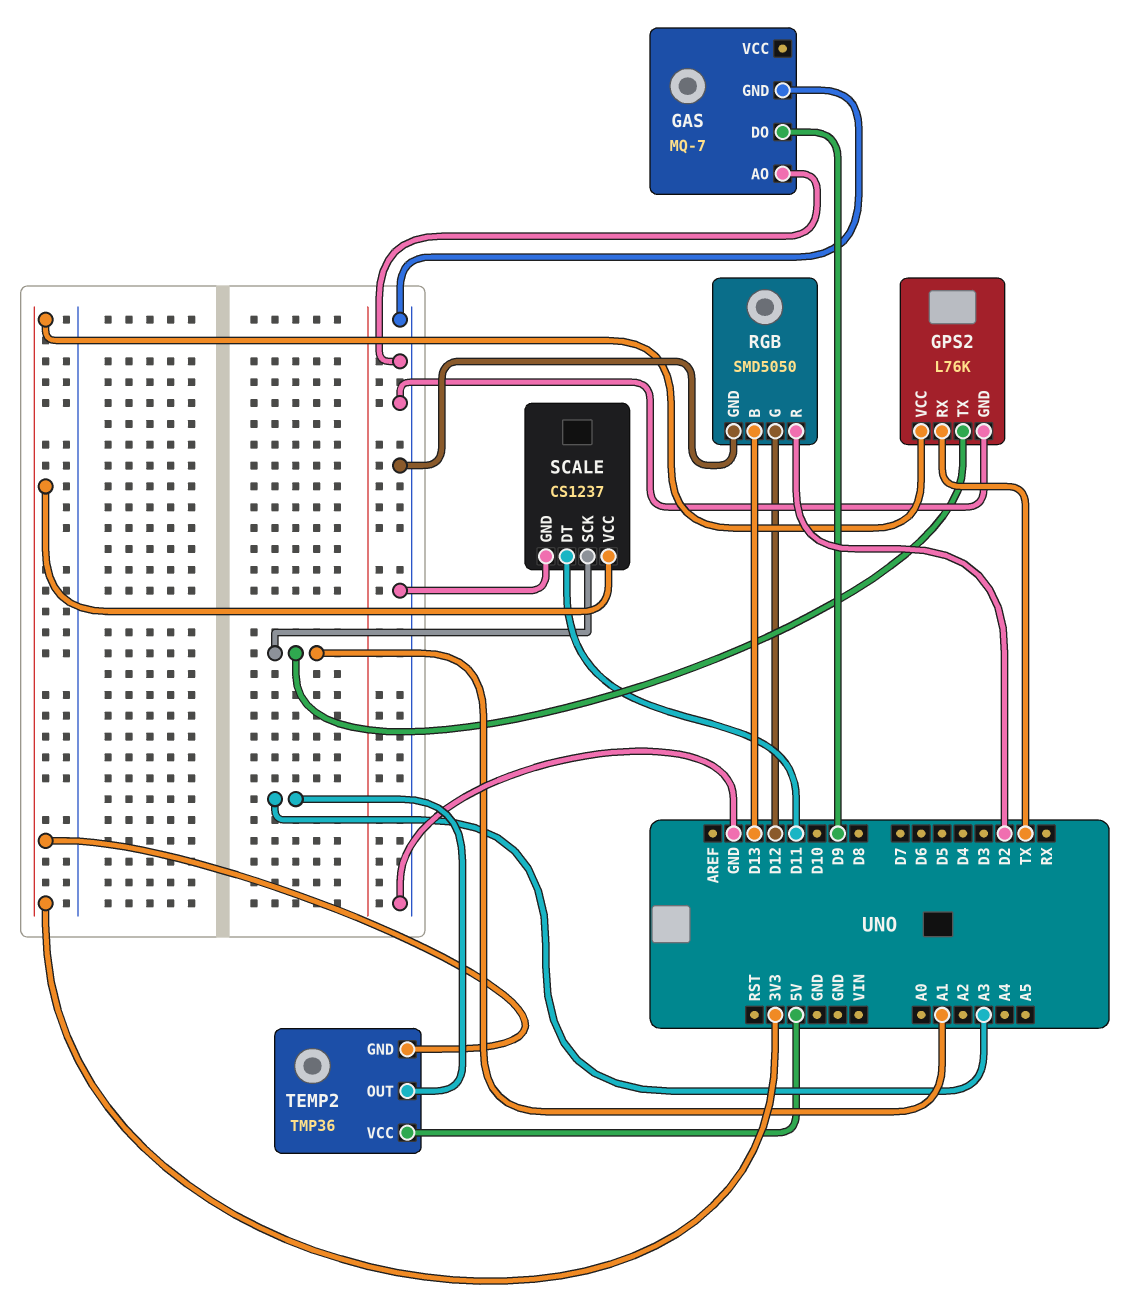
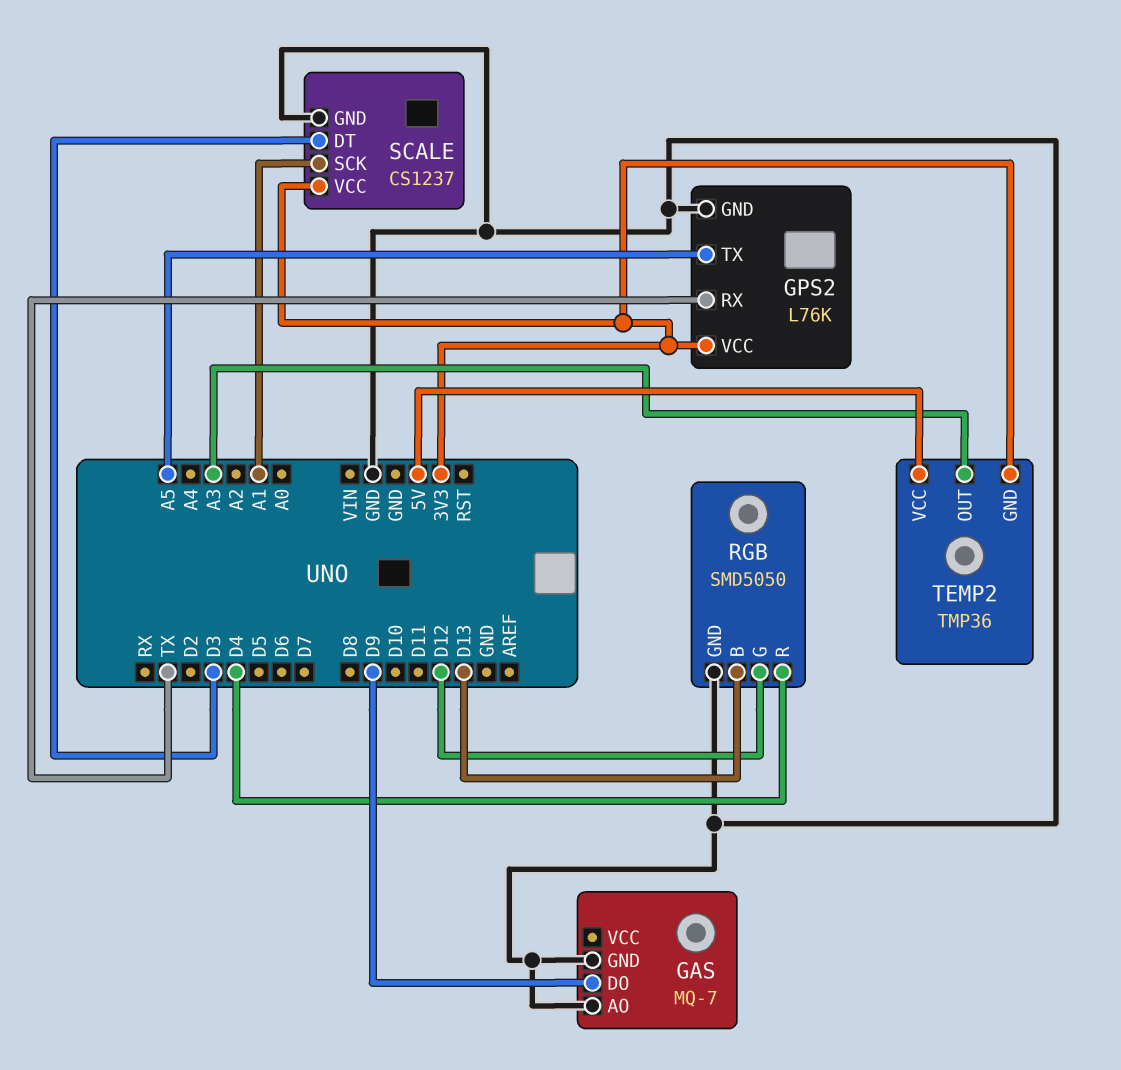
GPS2 pin TX: A1 -> A5
RGB pin R: D2 -> D4
SCALE pin DT: D11 -> D3

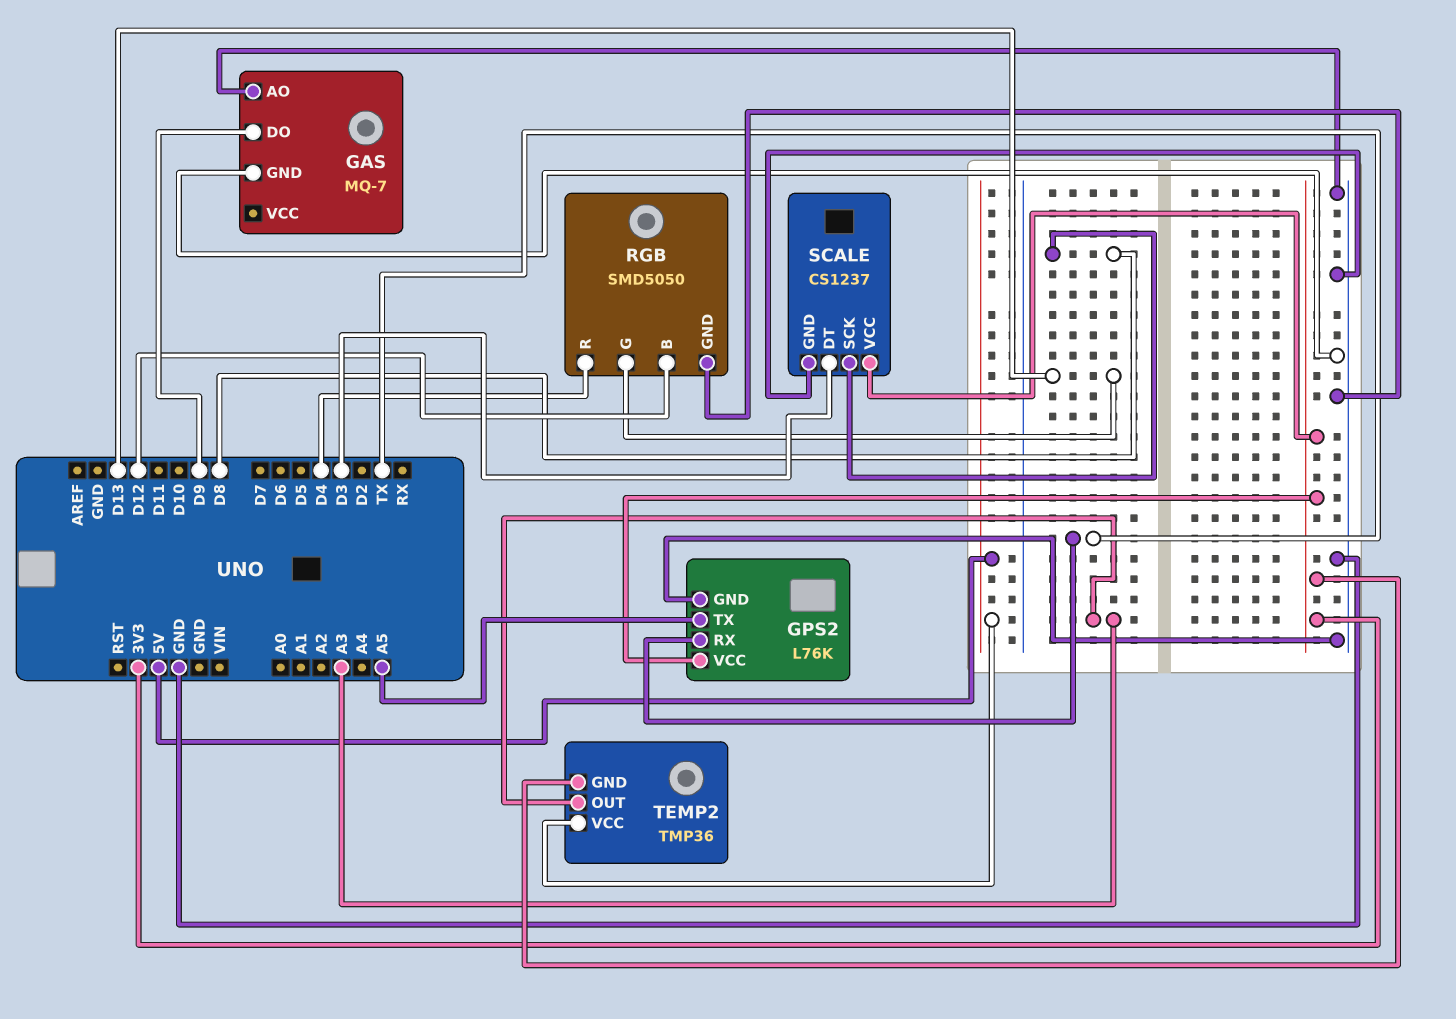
RGB pin B: D13 -> D12
RGB pin G: D12 -> D13
SCALE pin SCK: A1 -> D8

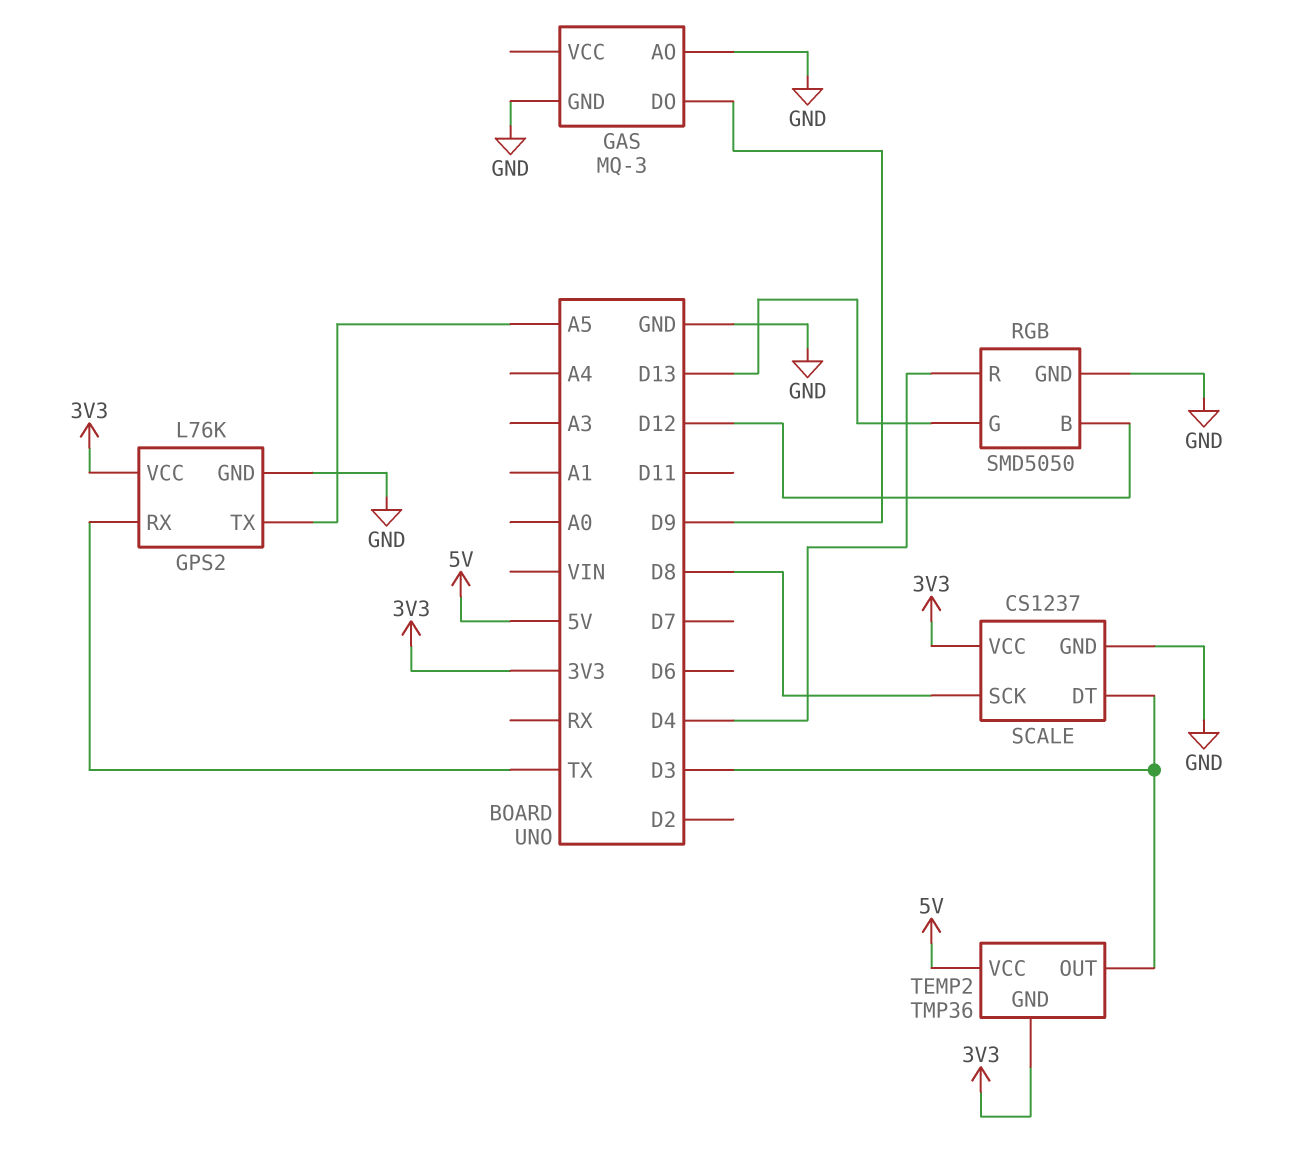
GAS: MQ-7 -> MQ-3
TEMP2 pin OUT: A3 -> D3

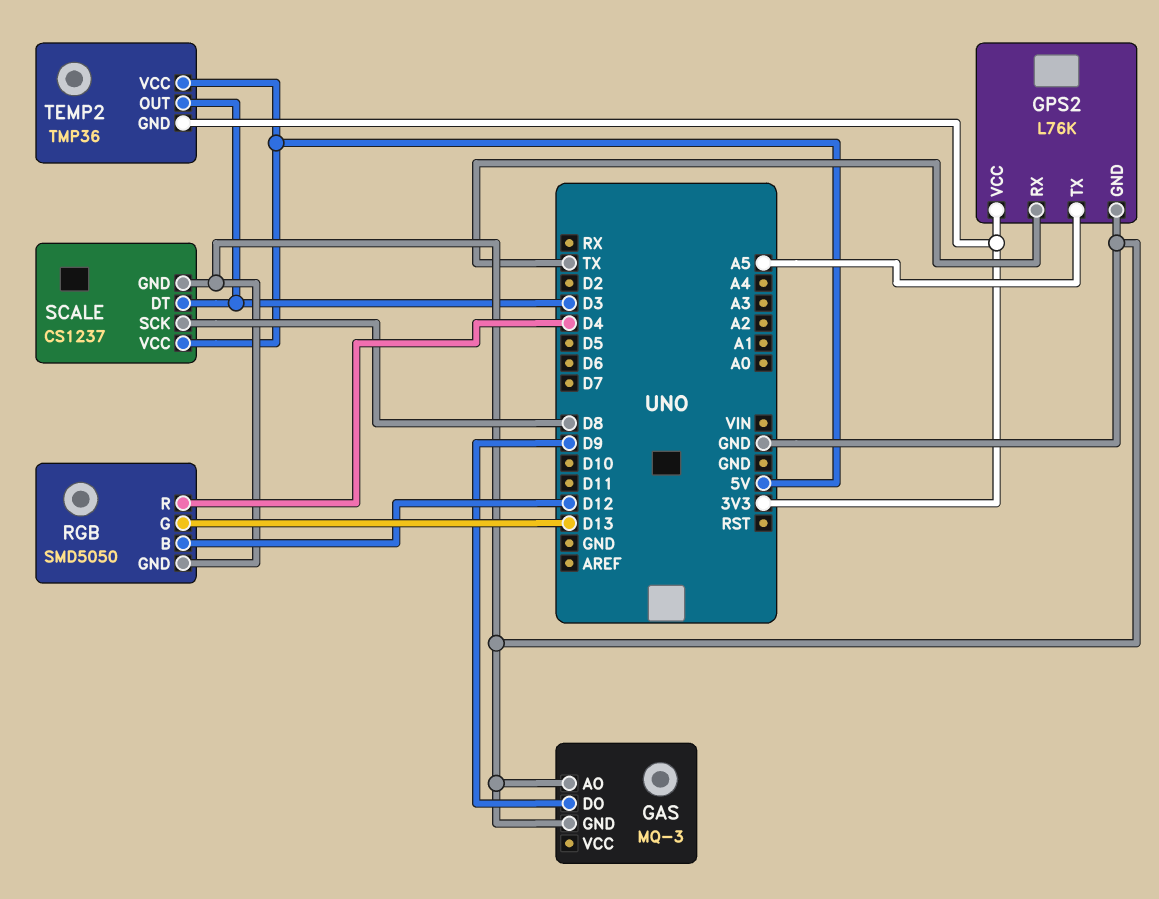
SCALE pin VCC: 3V3 -> 5V

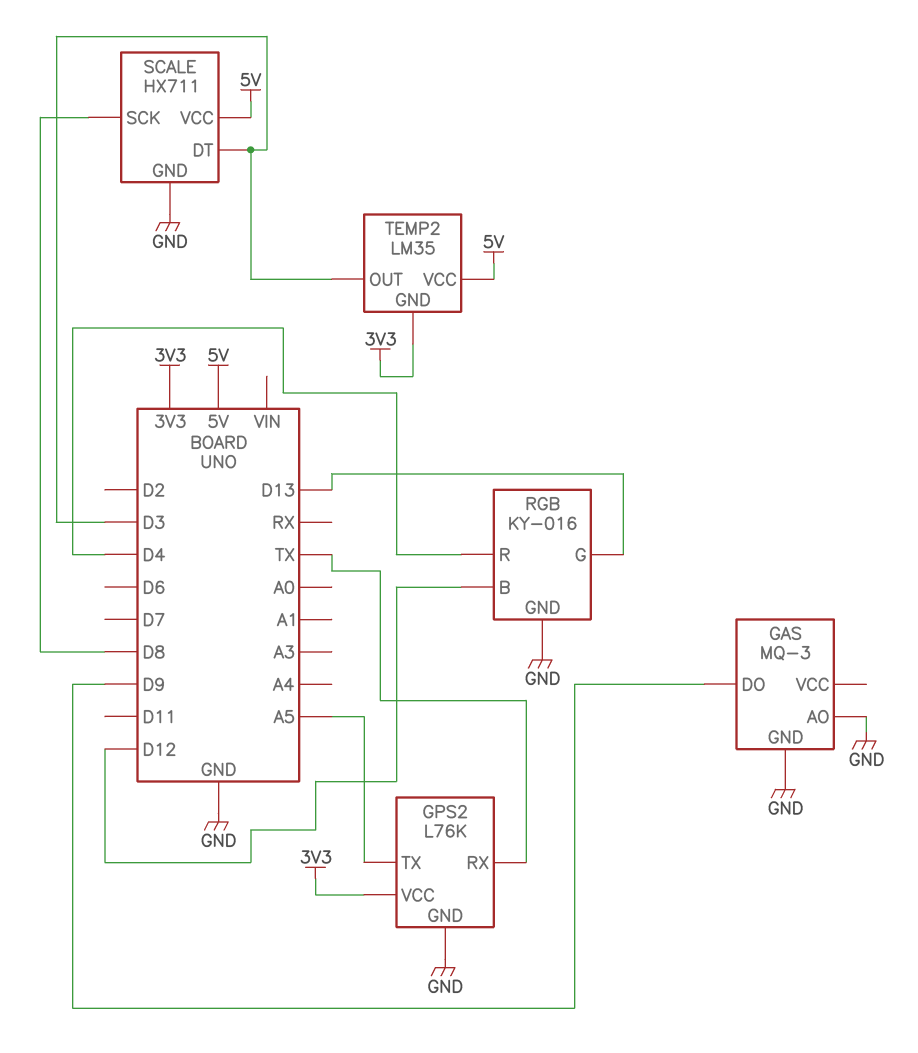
RGB: SMD5050 -> KY-016
SCALE: CS1237 -> HX711
TEMP2: TMP36 -> LM35

